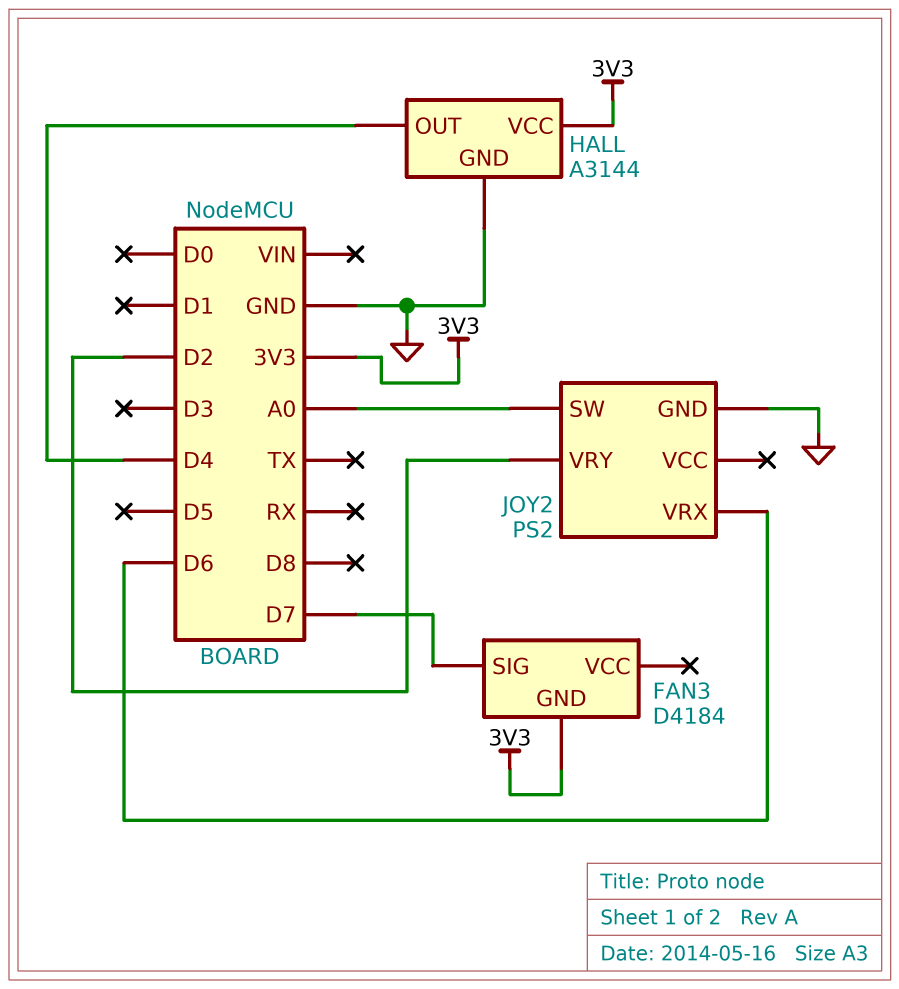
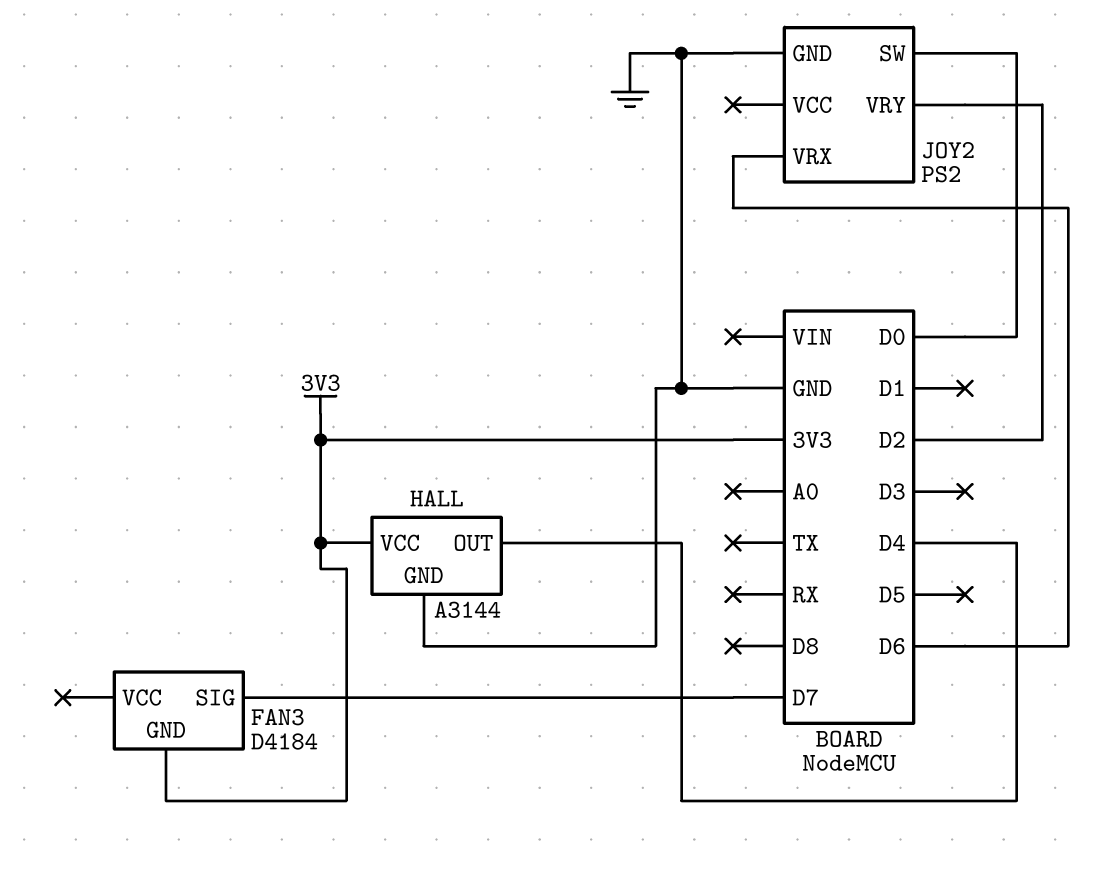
JOY2 pin SW: A0 -> D0

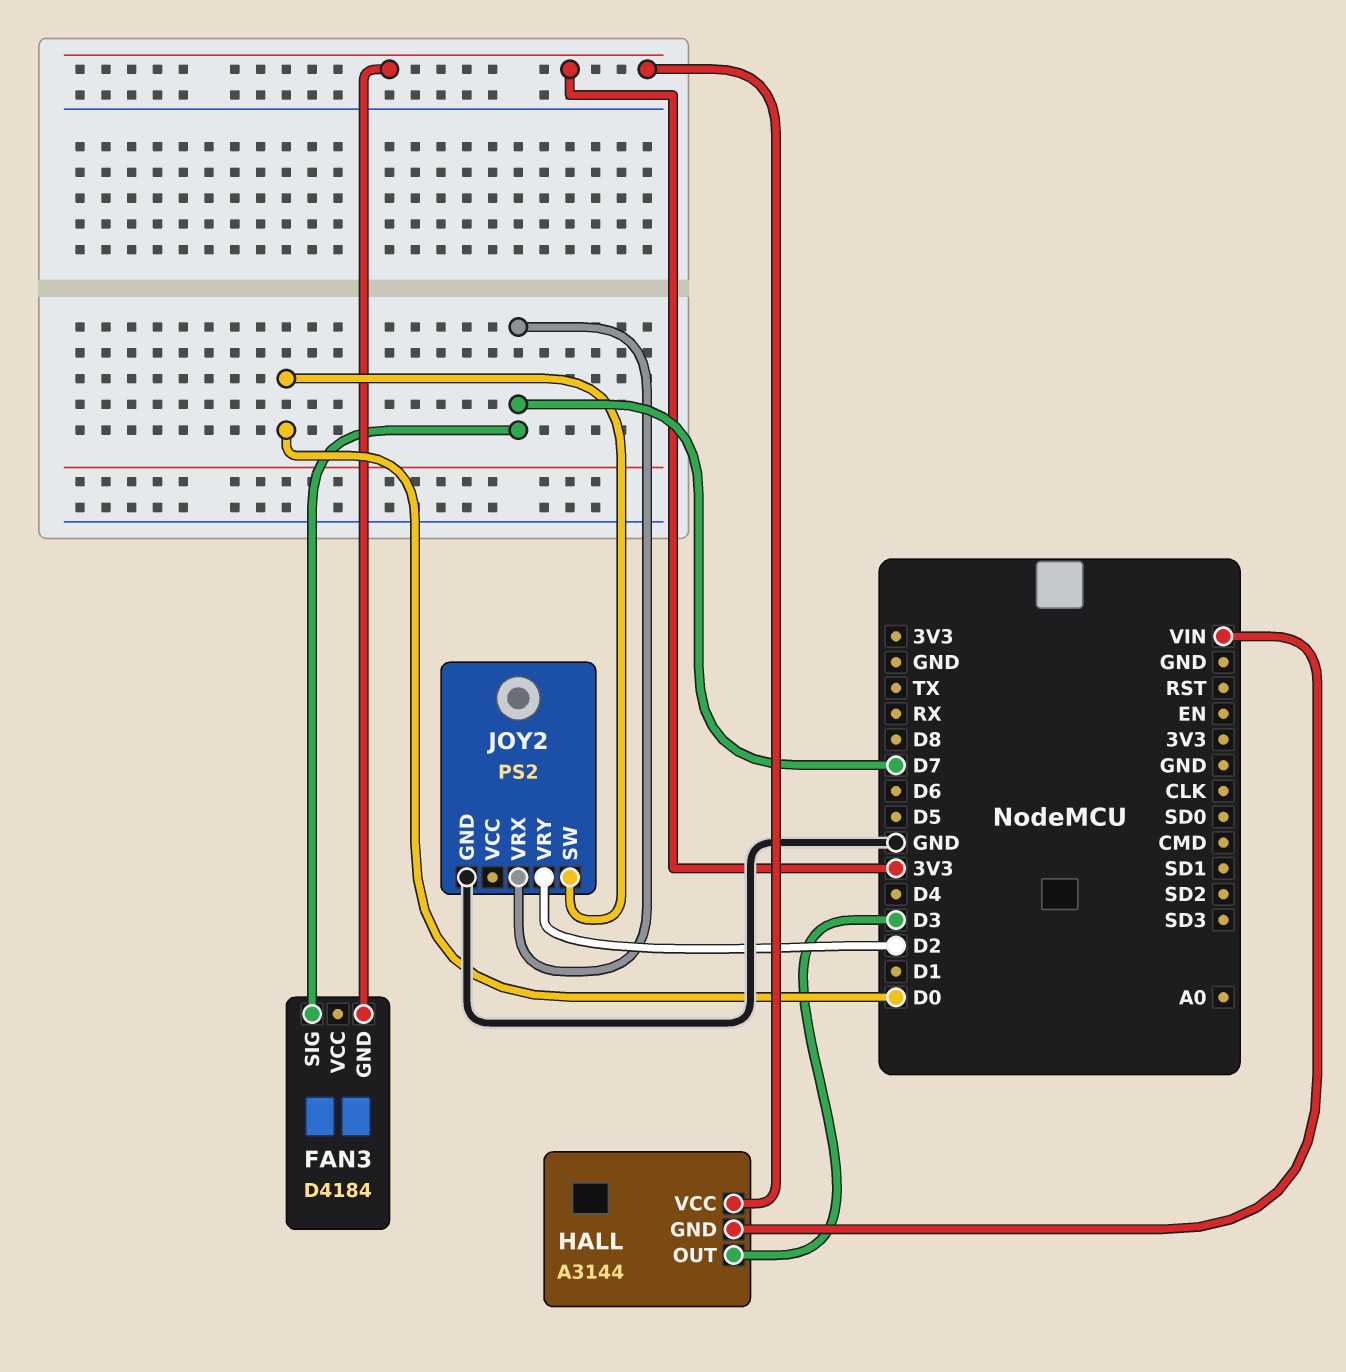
HALL pin GND: GND -> VIN
HALL pin OUT: D4 -> D3
JOY2 pin VRX: D6 -> D7

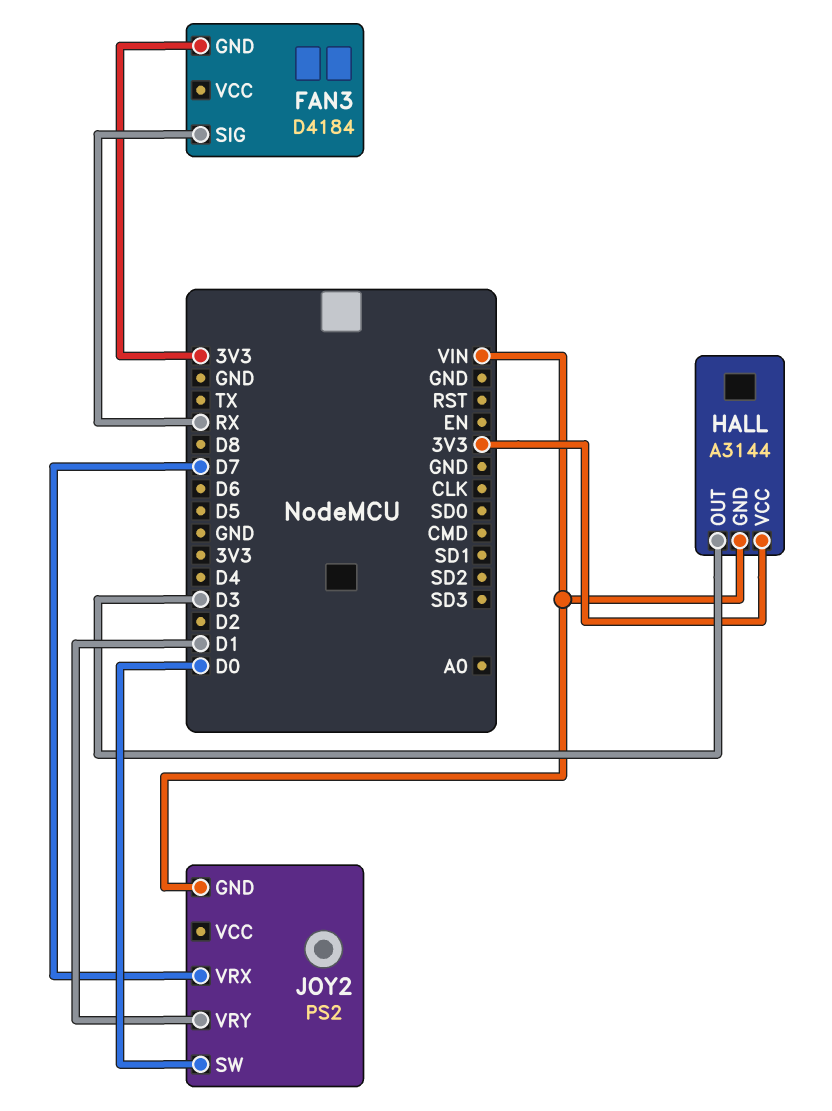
FAN3 pin SIG: D7 -> RX
JOY2 pin GND: GND -> VIN
JOY2 pin VRY: D2 -> D1

